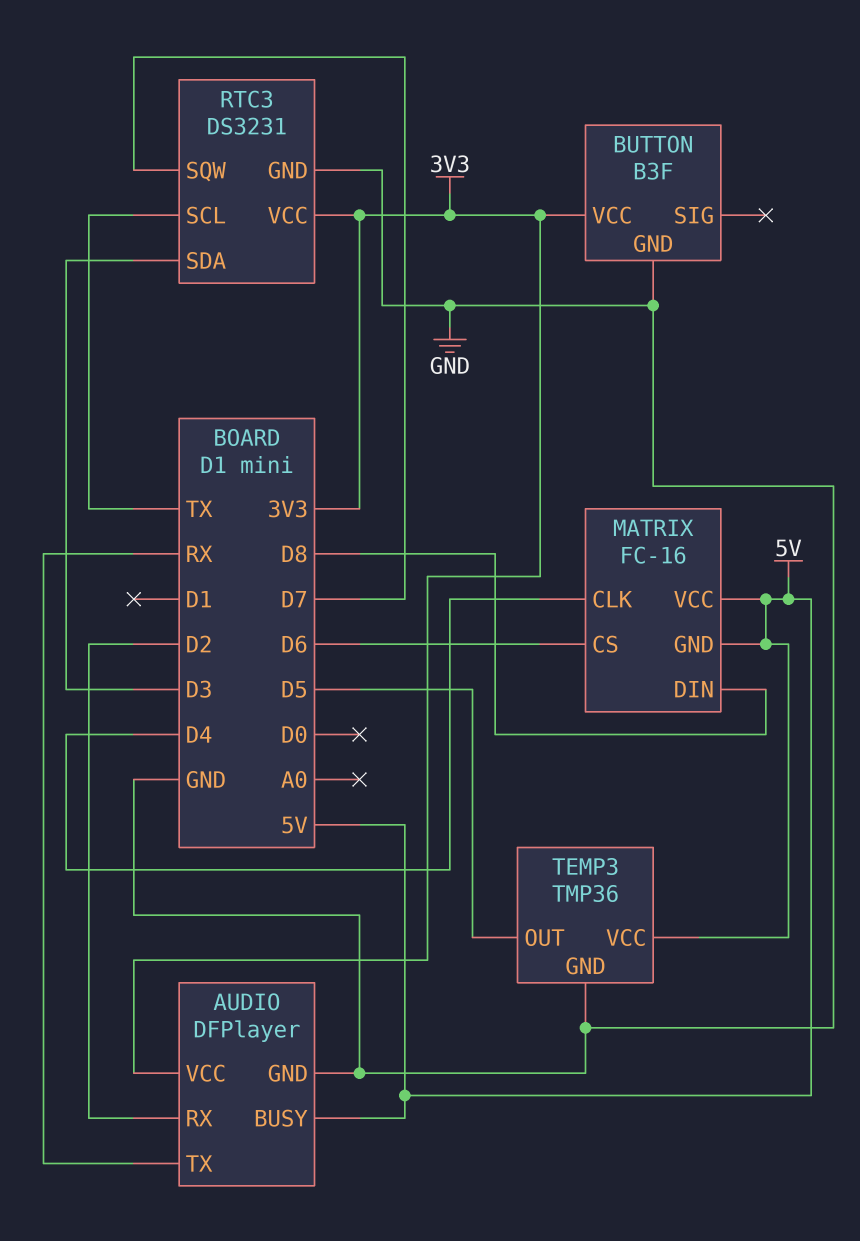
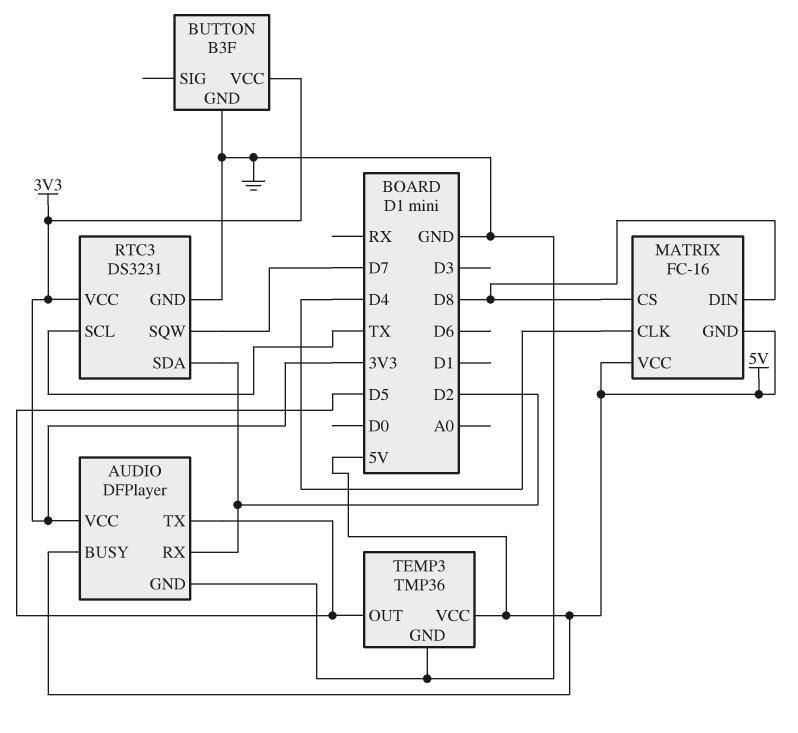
AUDIO pin TX: RX -> D5
MATRIX pin CS: D6 -> D8
RTC3 pin SDA: D3 -> D2

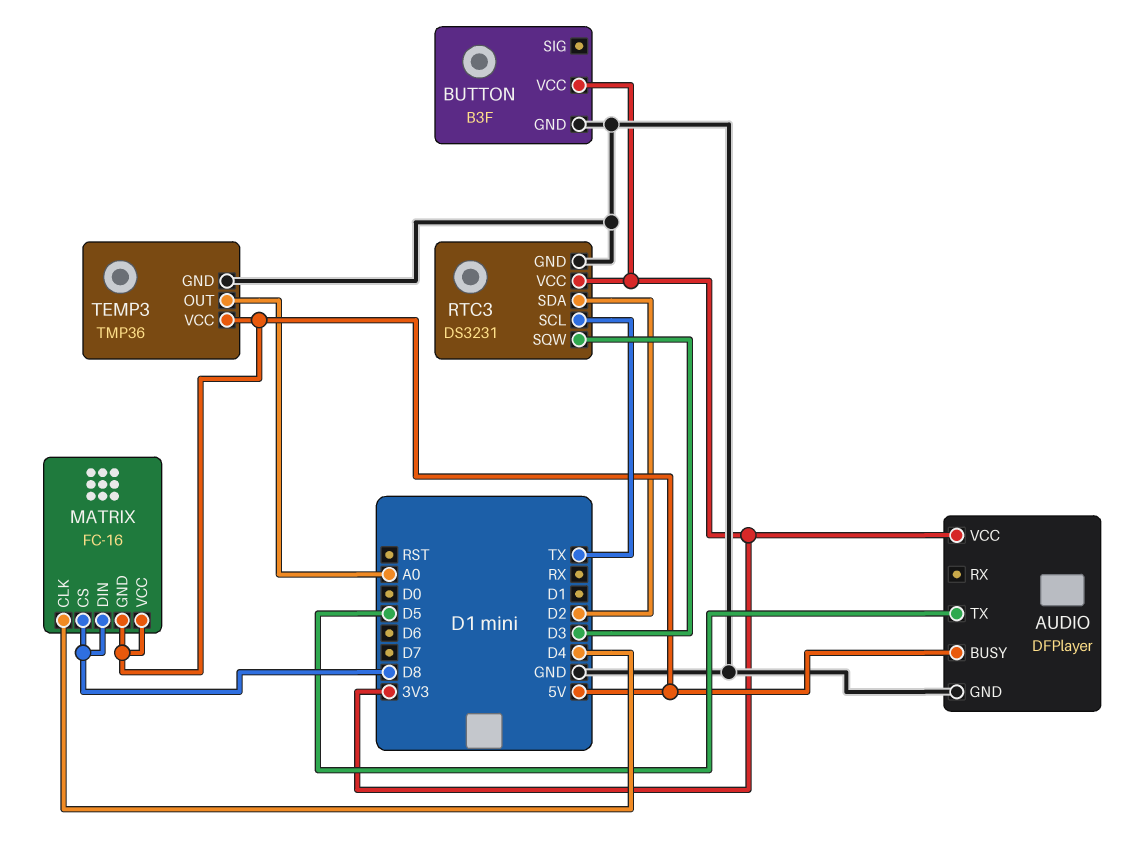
AUDIO pin RX: D2 -> none
RTC3 pin SQW: D7 -> D3
TEMP3 pin OUT: D5 -> A0

